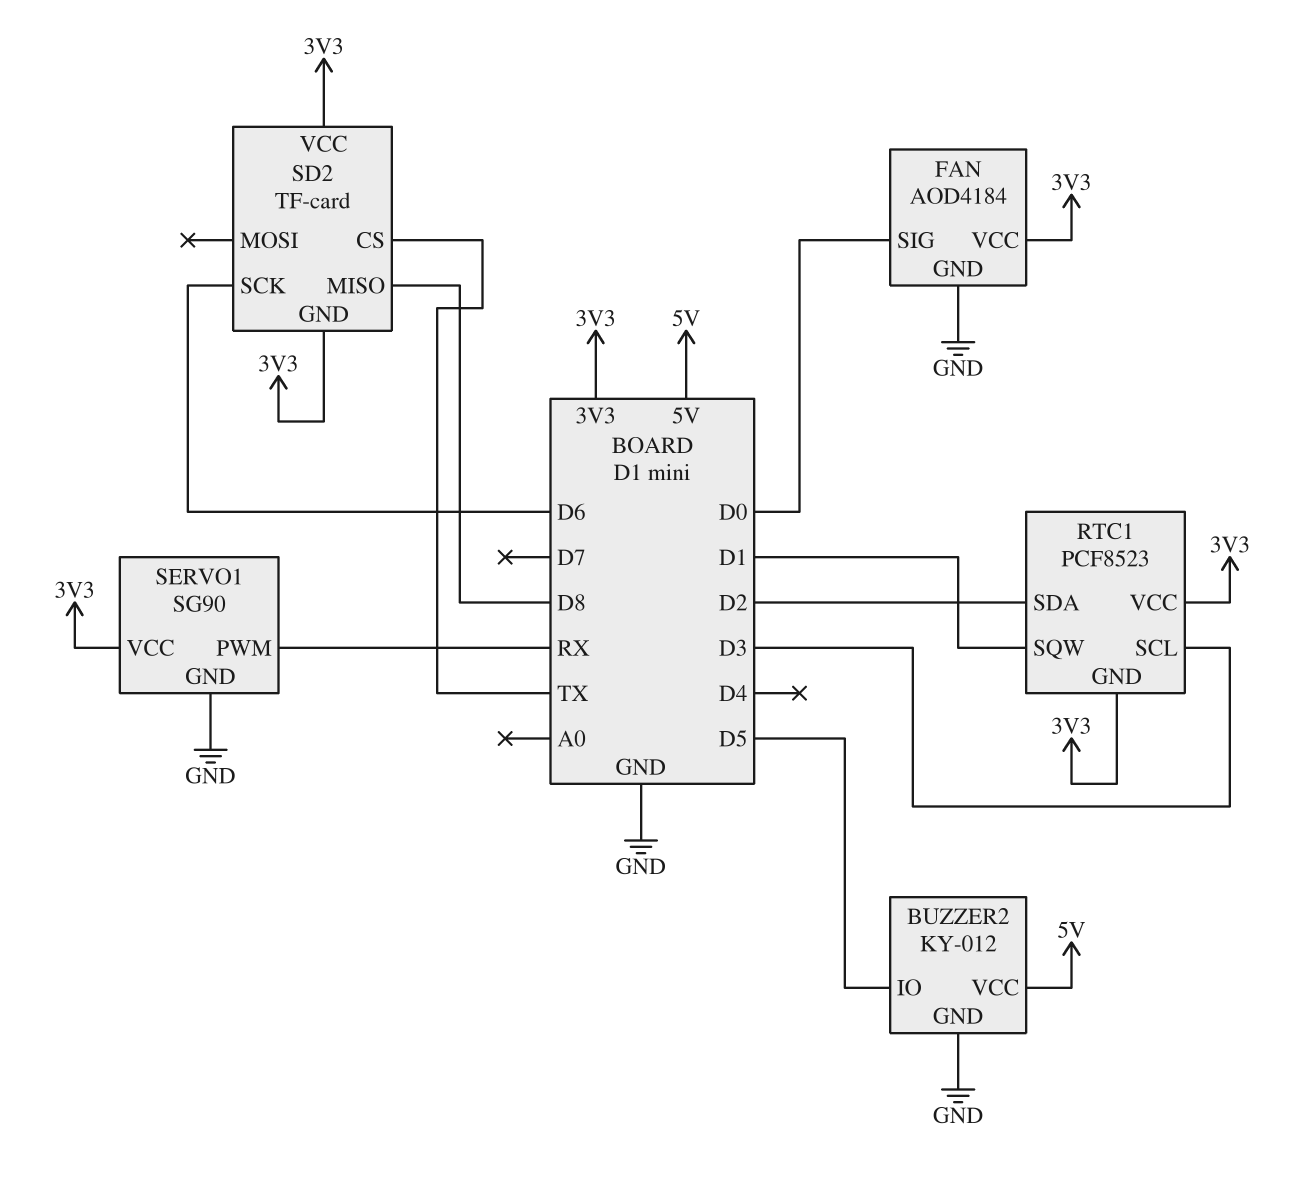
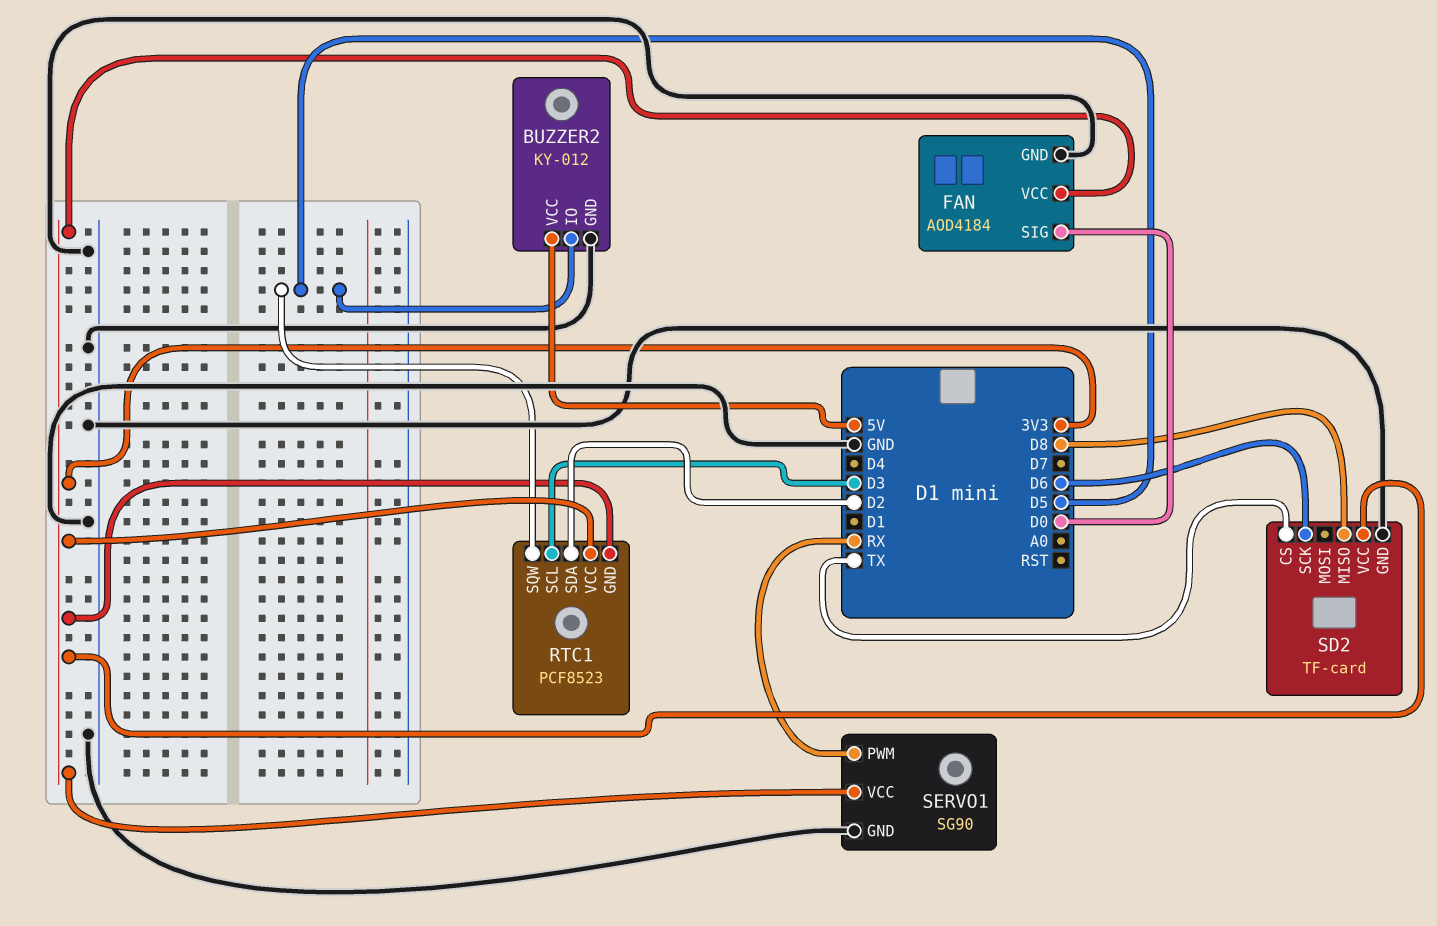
RTC1 pin SQW: D1 -> D5
SD2 pin GND: 3V3 -> GND

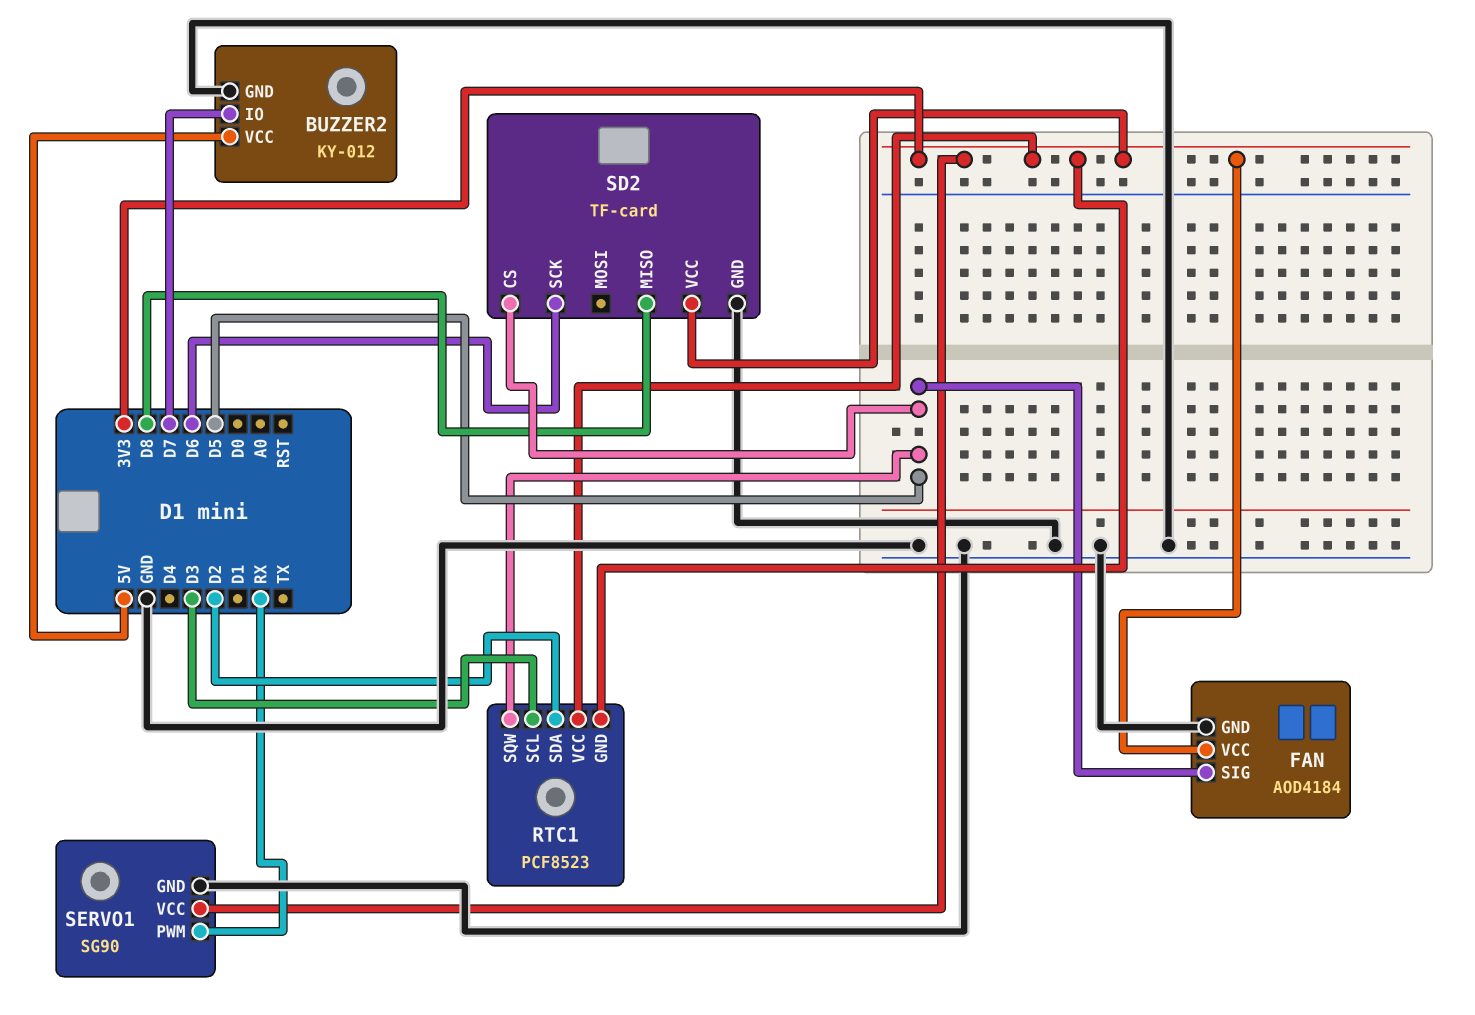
BUZZER2 pin IO: D5 -> D7
FAN pin SIG: D0 -> D5
SD2 pin CS: TX -> D5

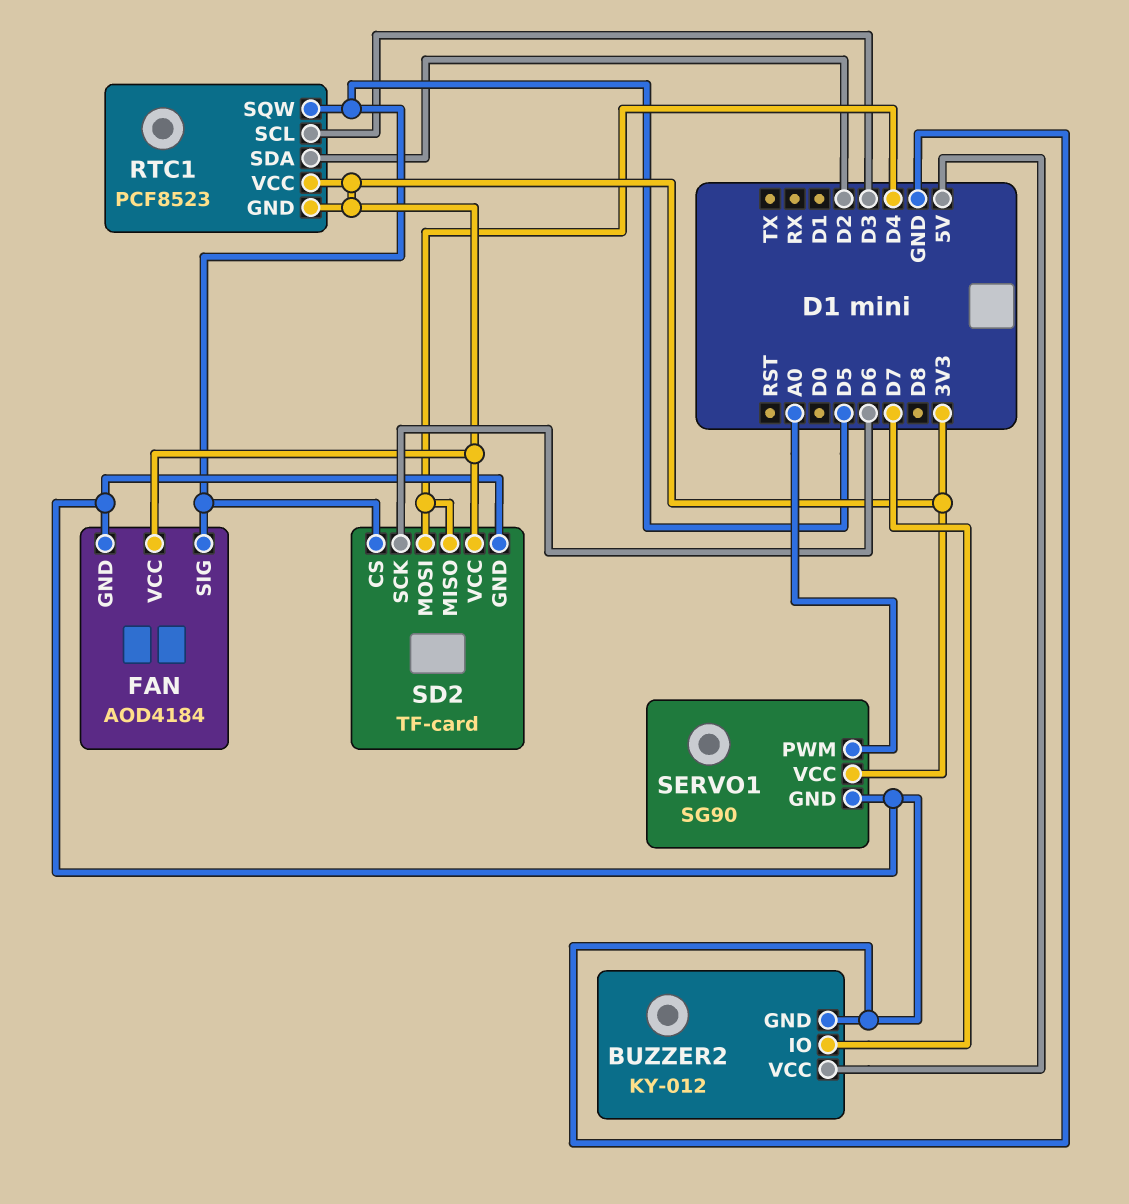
SD2 pin MISO: D8 -> D4
SD2 pin MOSI: none -> D4
SERVO1 pin PWM: RX -> A0

